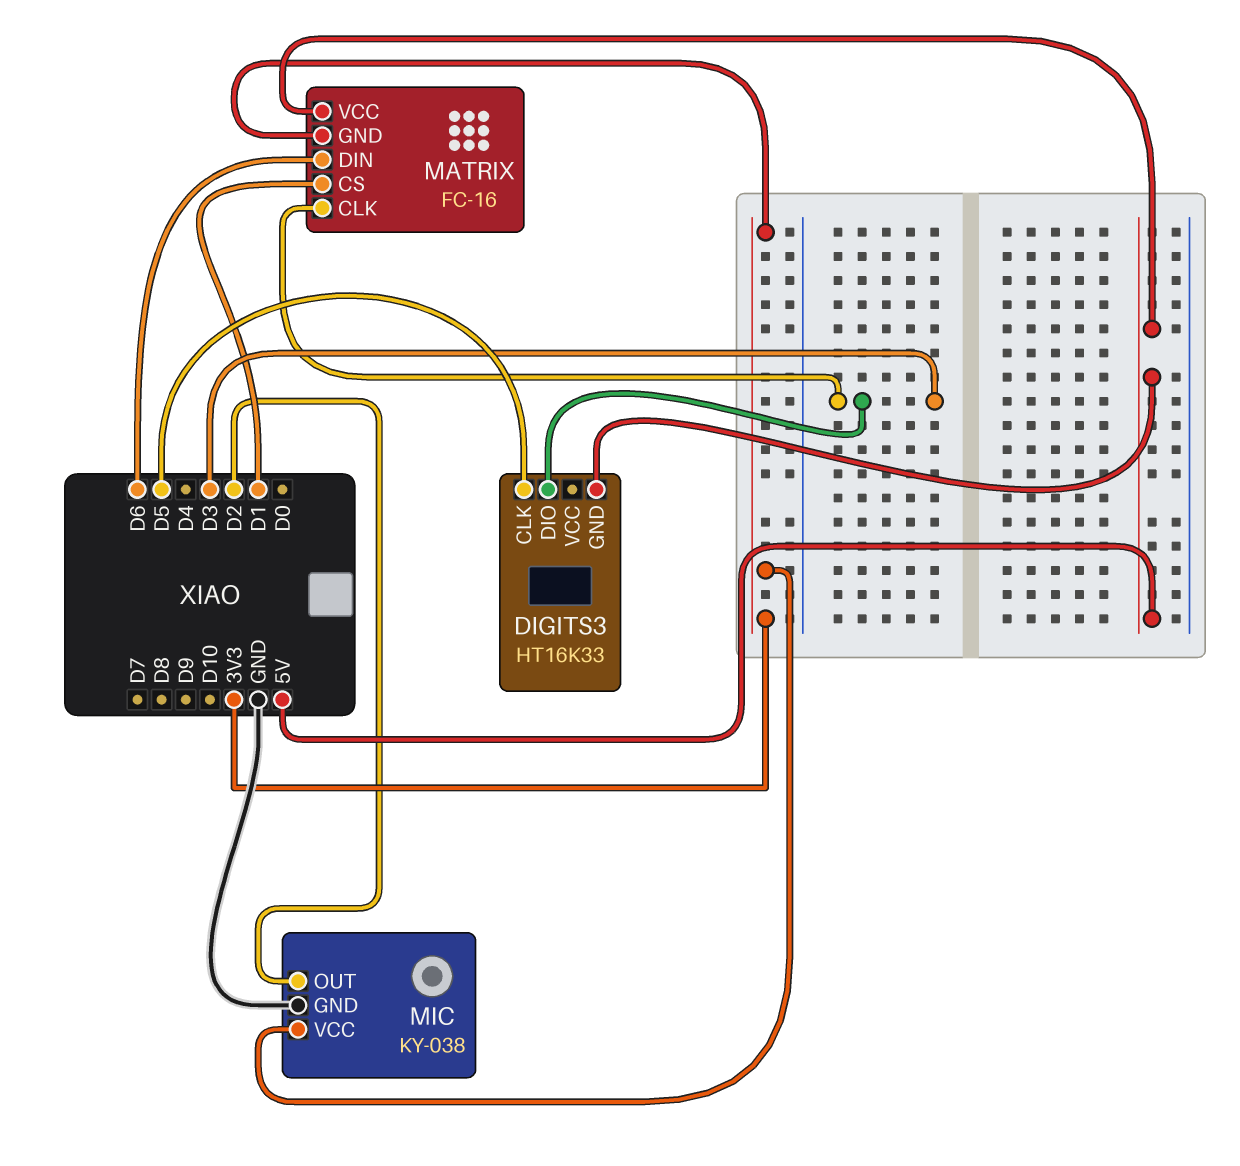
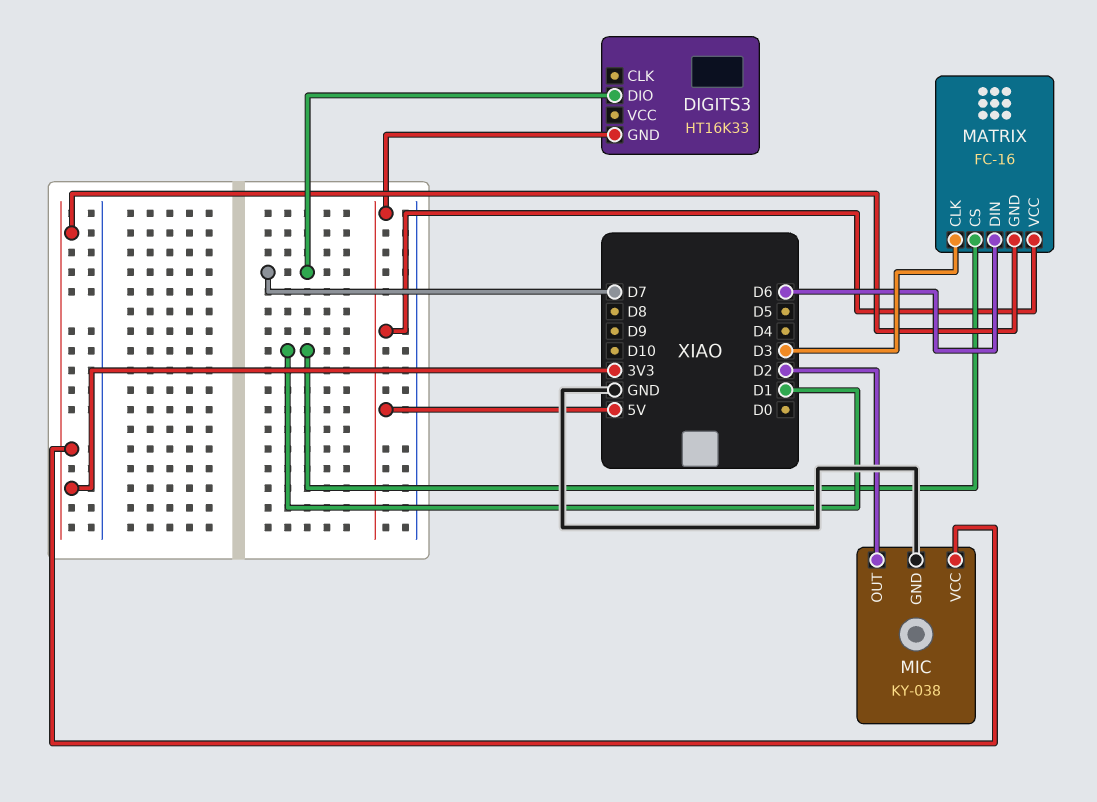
DIGITS3 pin CLK: D5 -> none
DIGITS3 pin DIO: D3 -> D7

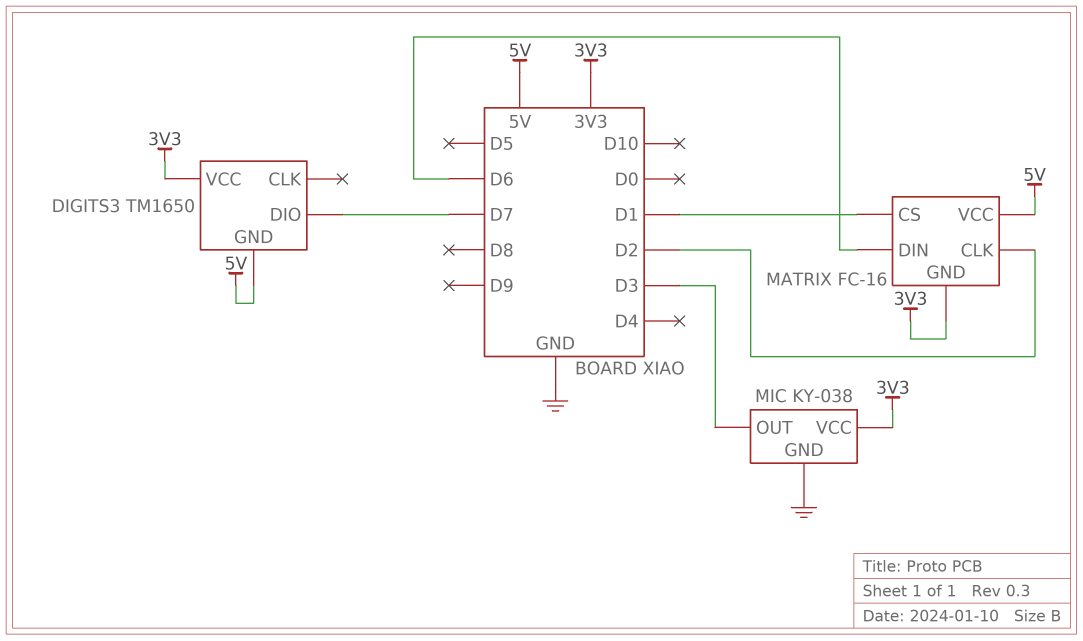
DIGITS3: HT16K33 -> TM1650
DIGITS3 pin VCC: none -> 3V3
MATRIX pin CLK: D3 -> D2
MIC pin OUT: D2 -> D3

